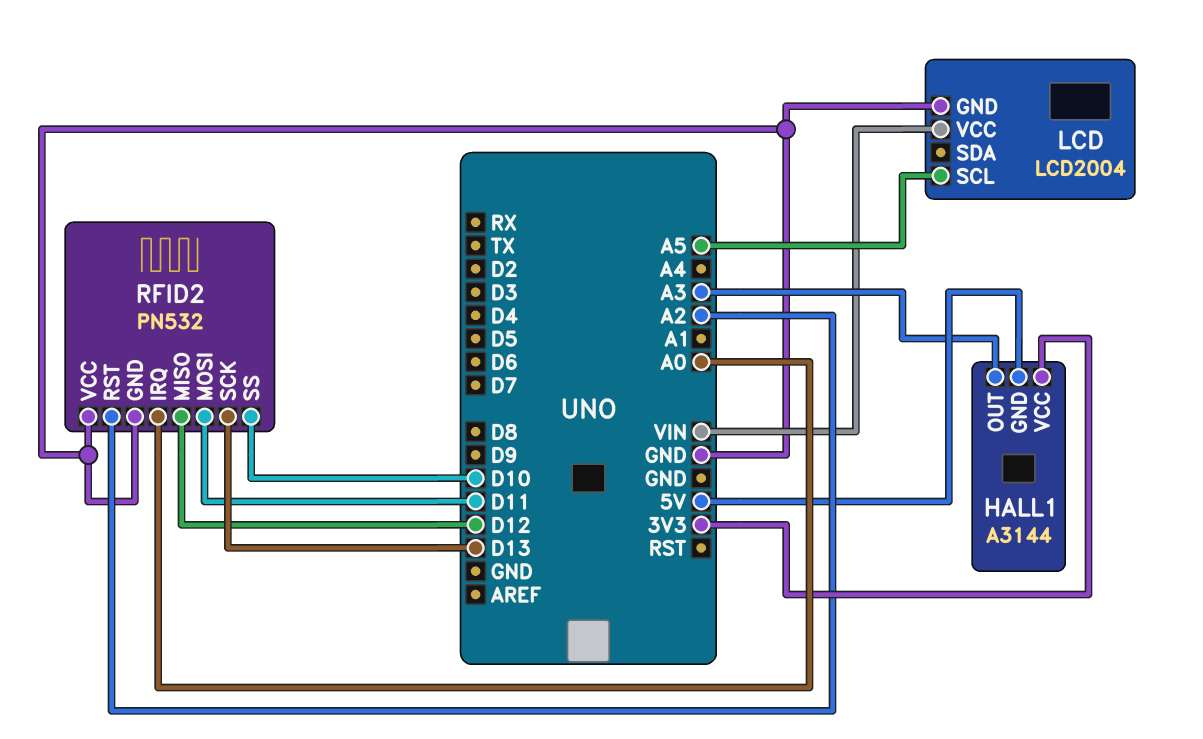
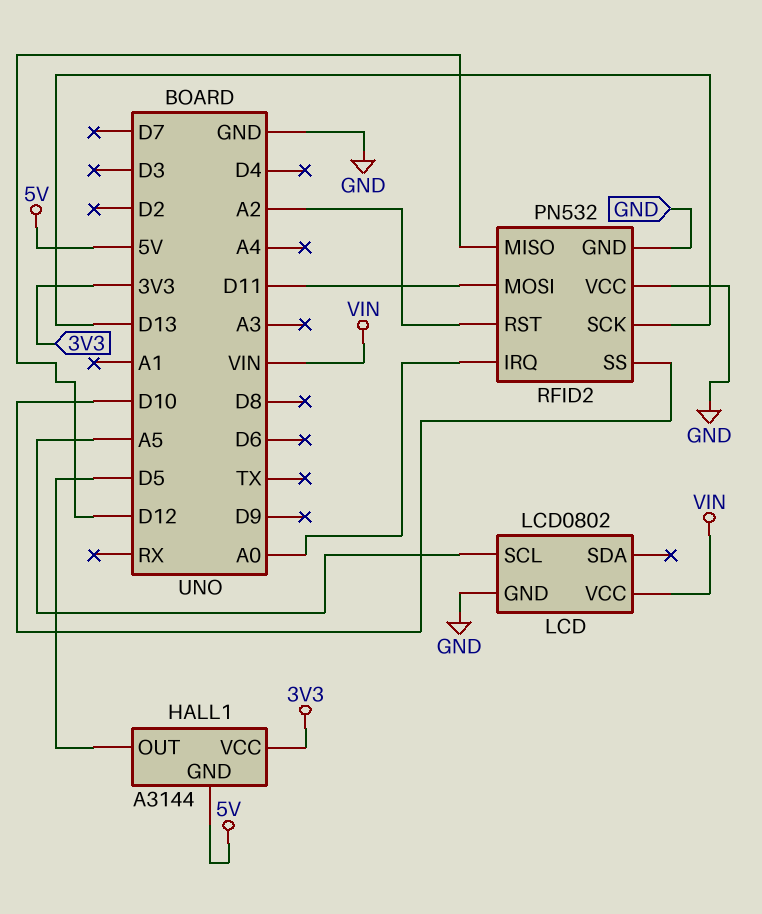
HALL1 pin OUT: A3 -> D5
LCD: LCD2004 -> LCD0802

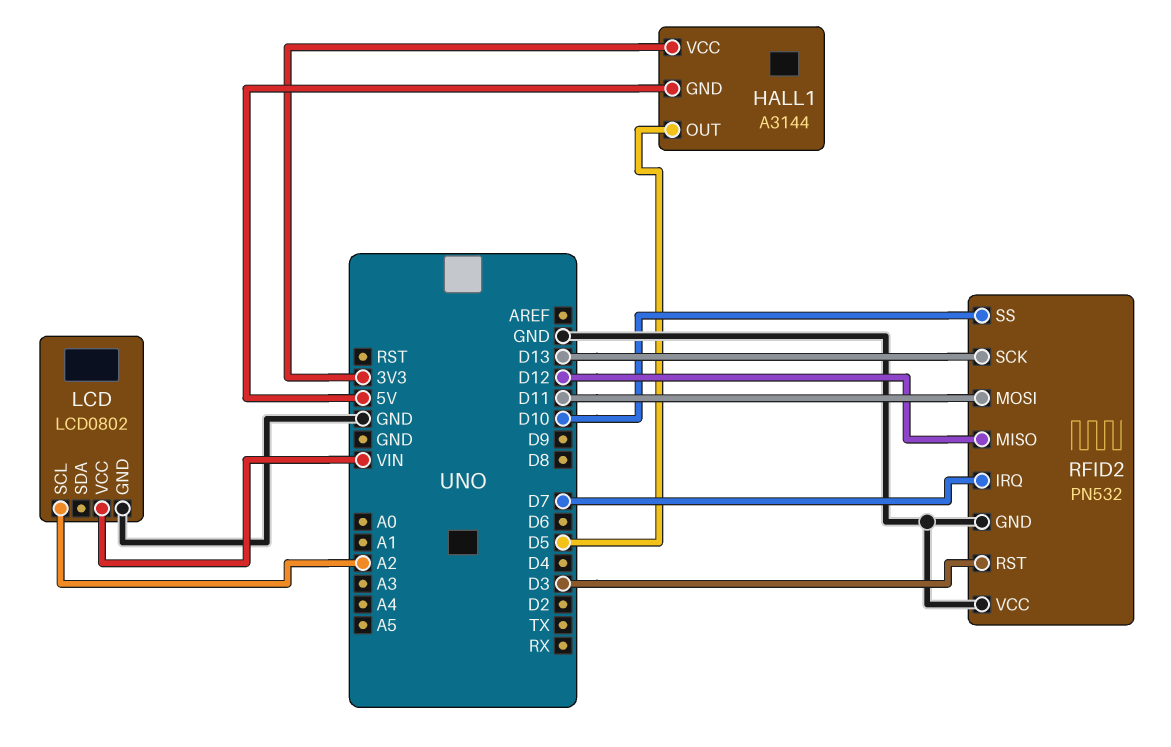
LCD pin SCL: A5 -> A2
RFID2 pin IRQ: A0 -> D7
RFID2 pin RST: A2 -> D3

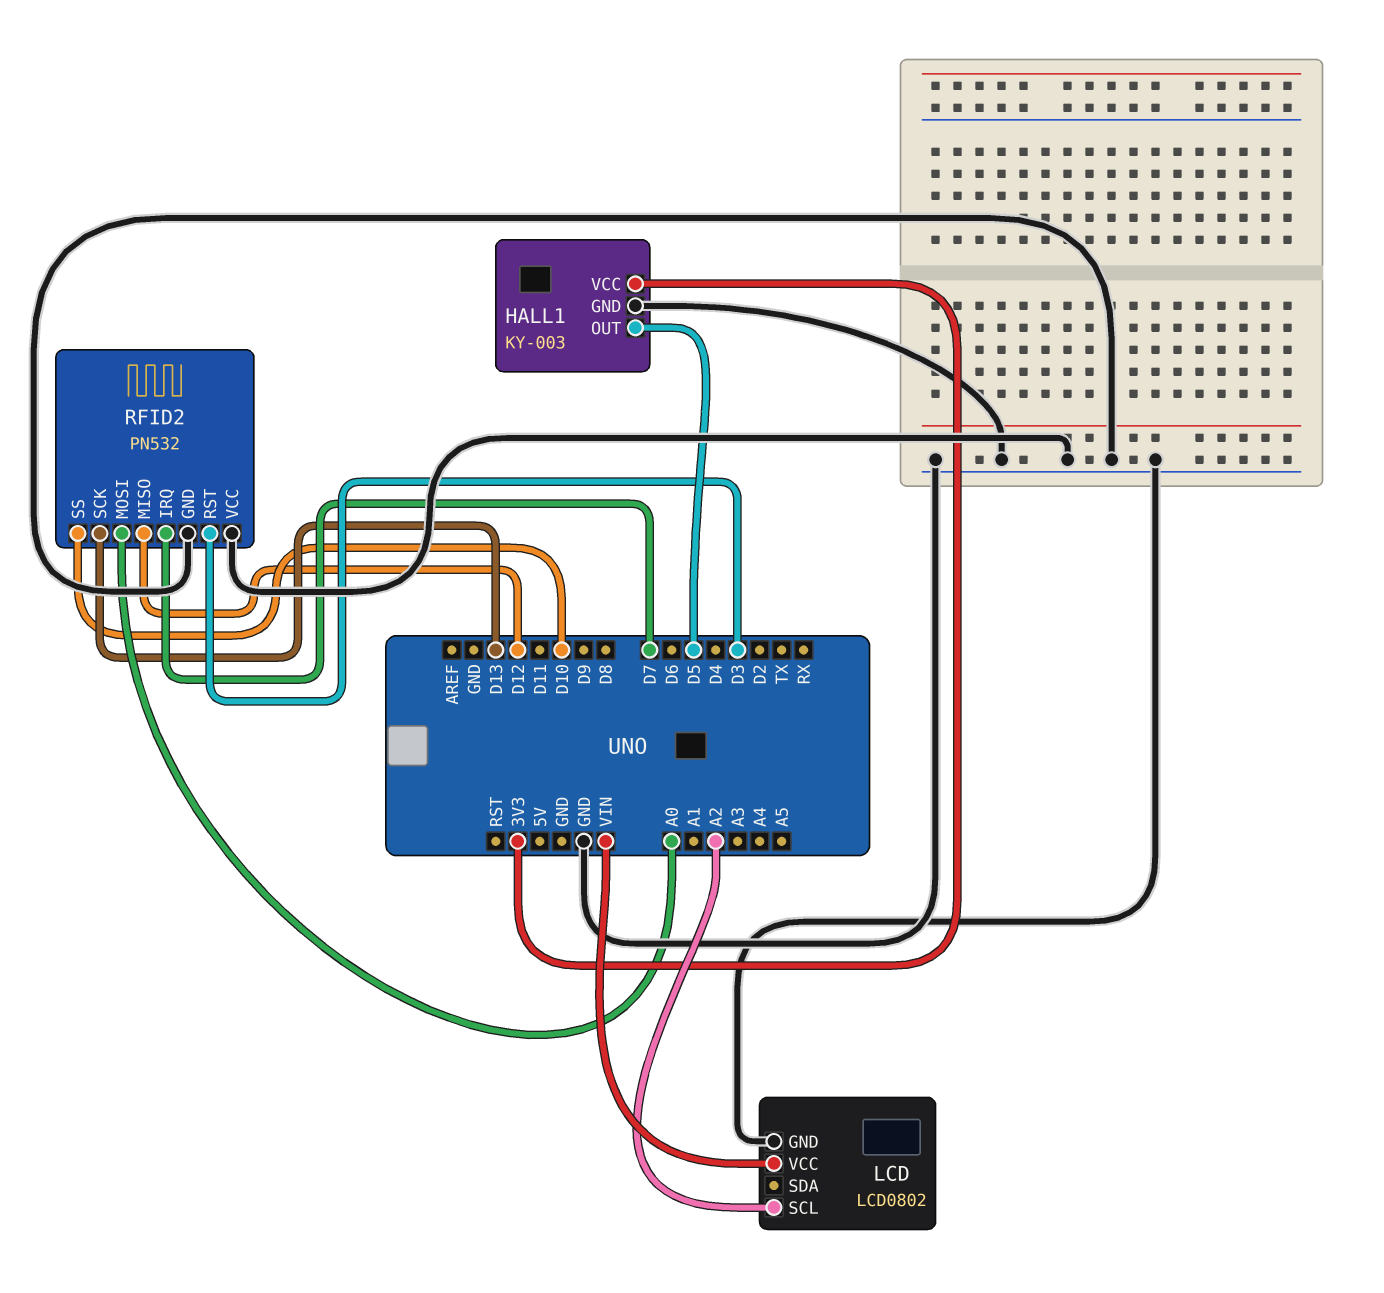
HALL1: A3144 -> KY-003
HALL1 pin GND: 5V -> GND
RFID2 pin MOSI: D11 -> A0

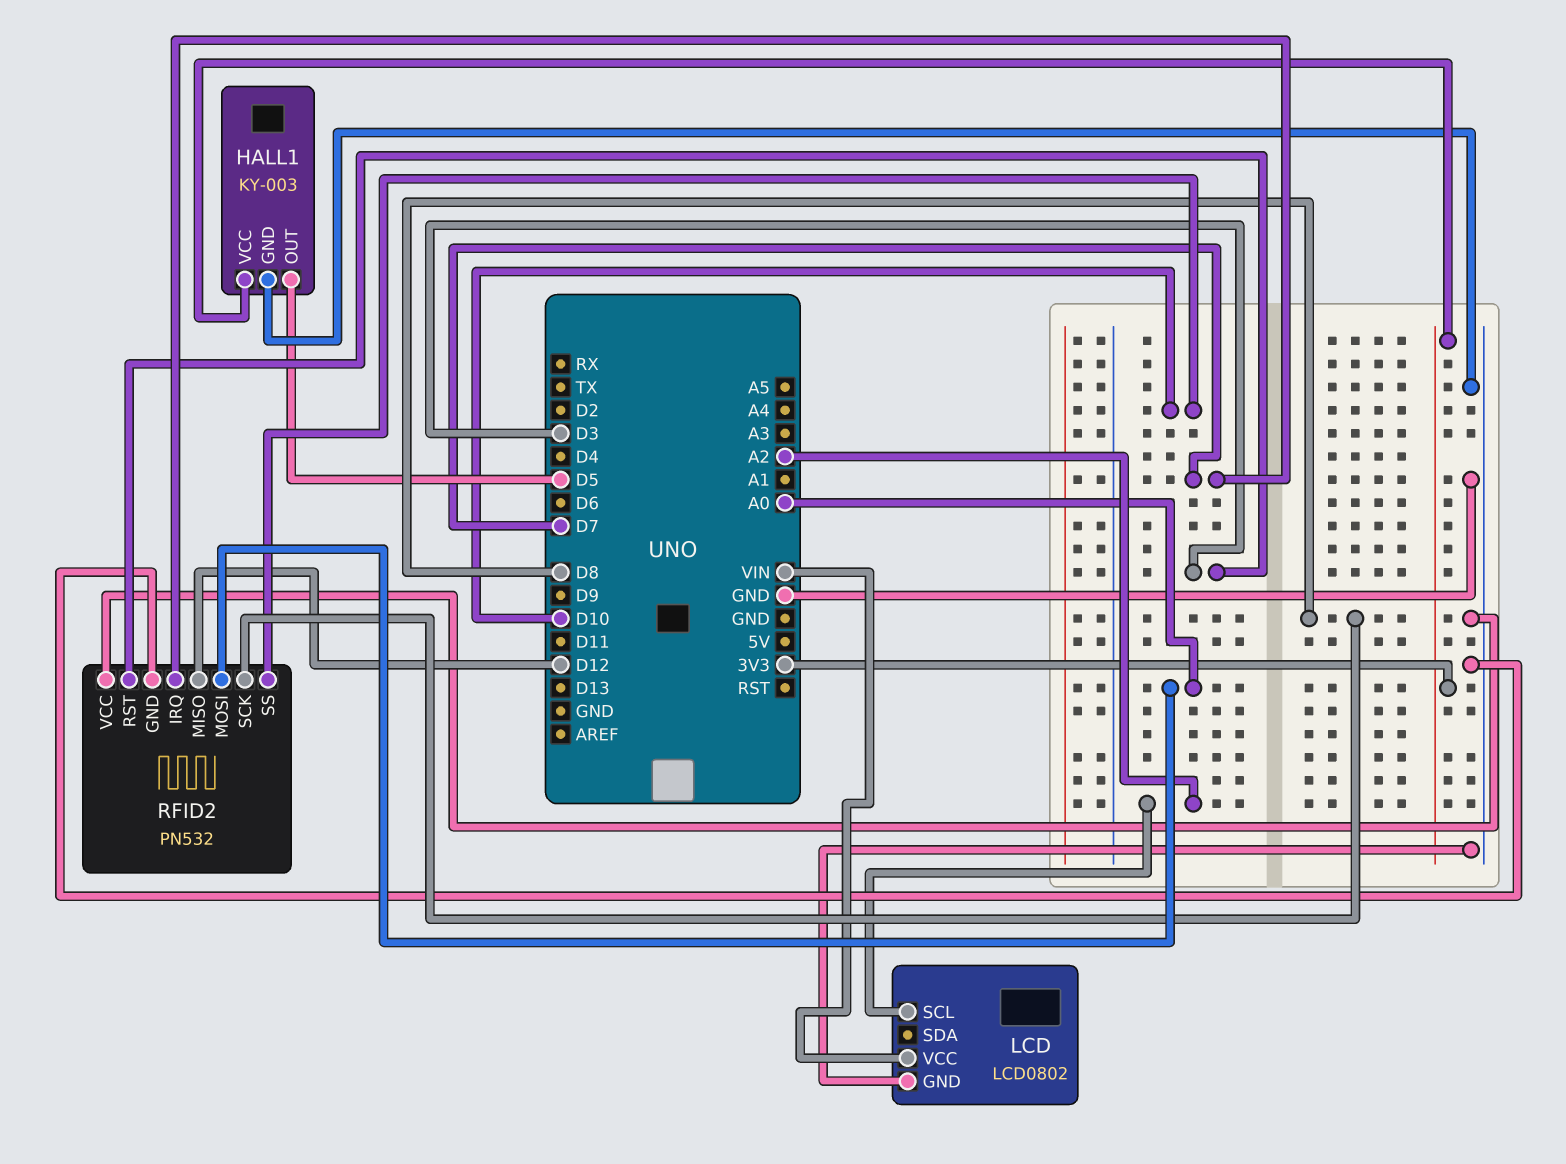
RFID2 pin SCK: D13 -> D8

